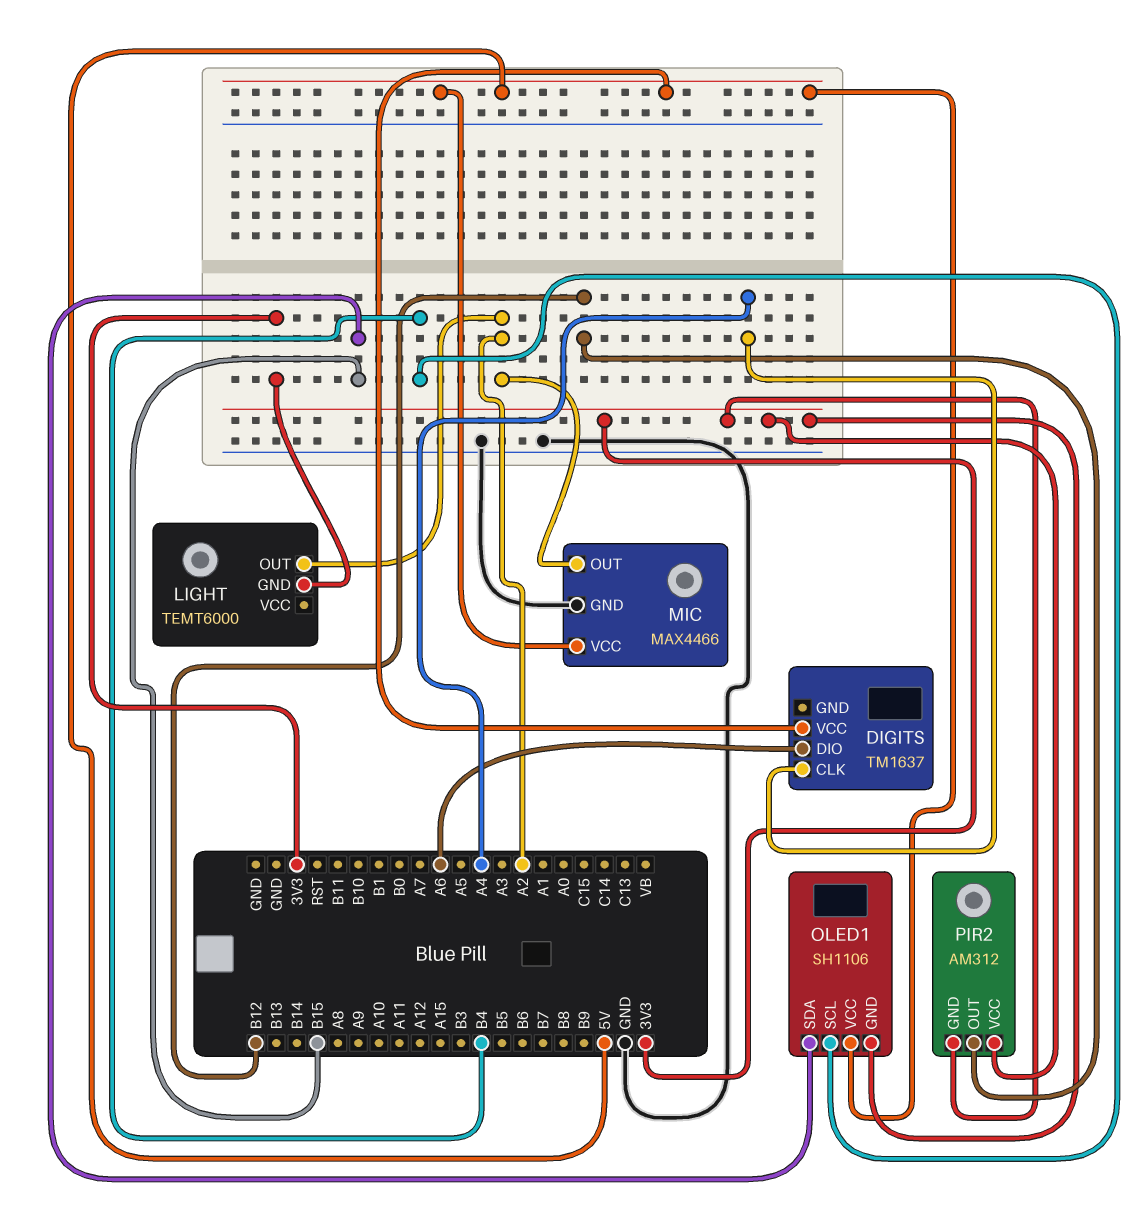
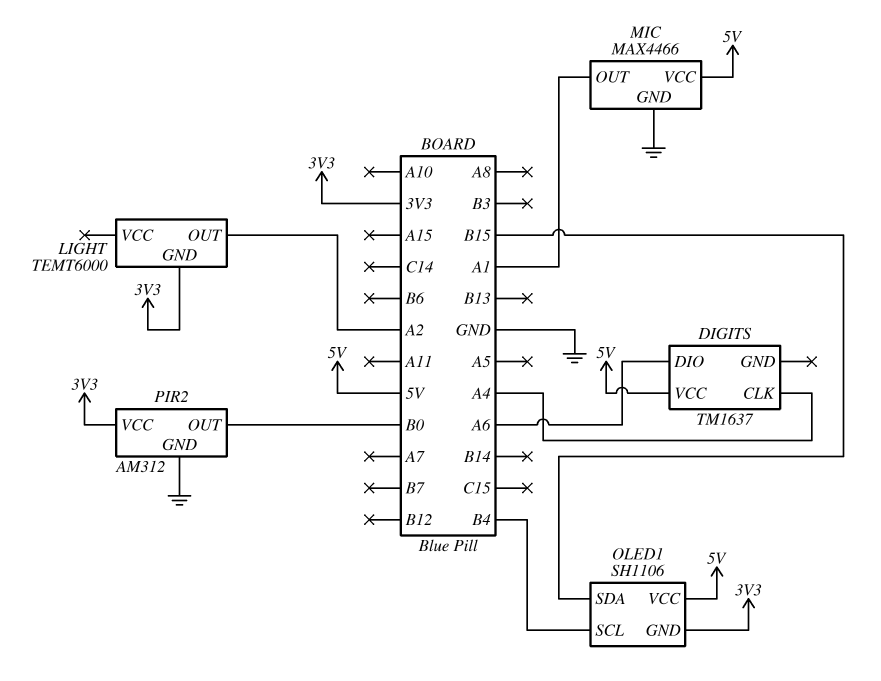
MIC pin OUT: A2 -> A1
PIR2 pin GND: 3V3 -> GND
PIR2 pin OUT: B12 -> B0

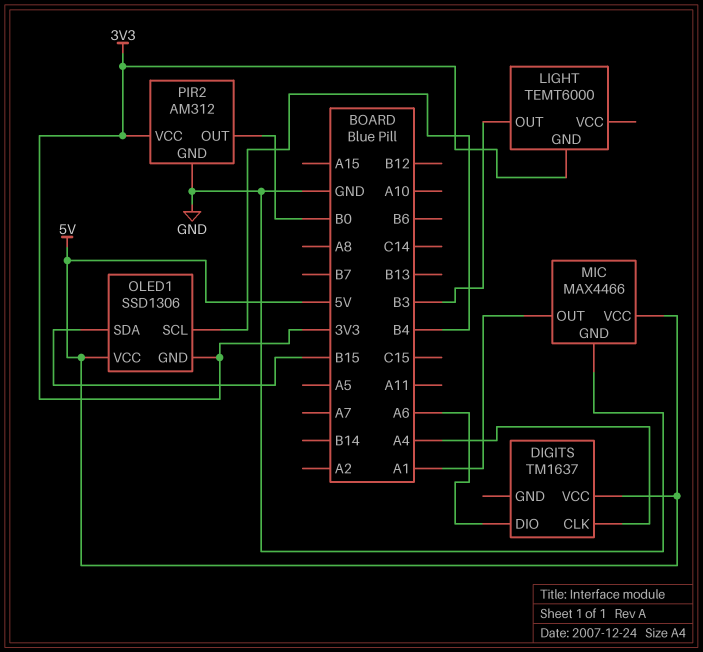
LIGHT pin OUT: A2 -> B3
OLED1: SH1106 -> SSD1306

